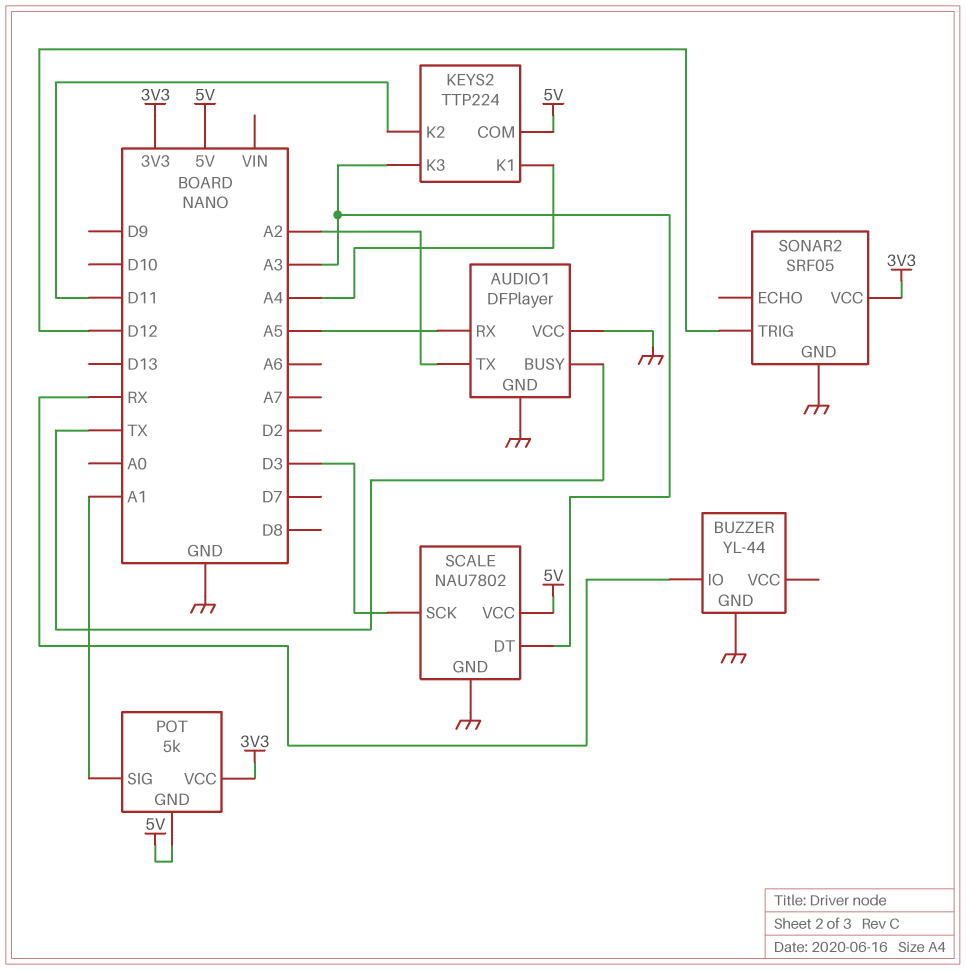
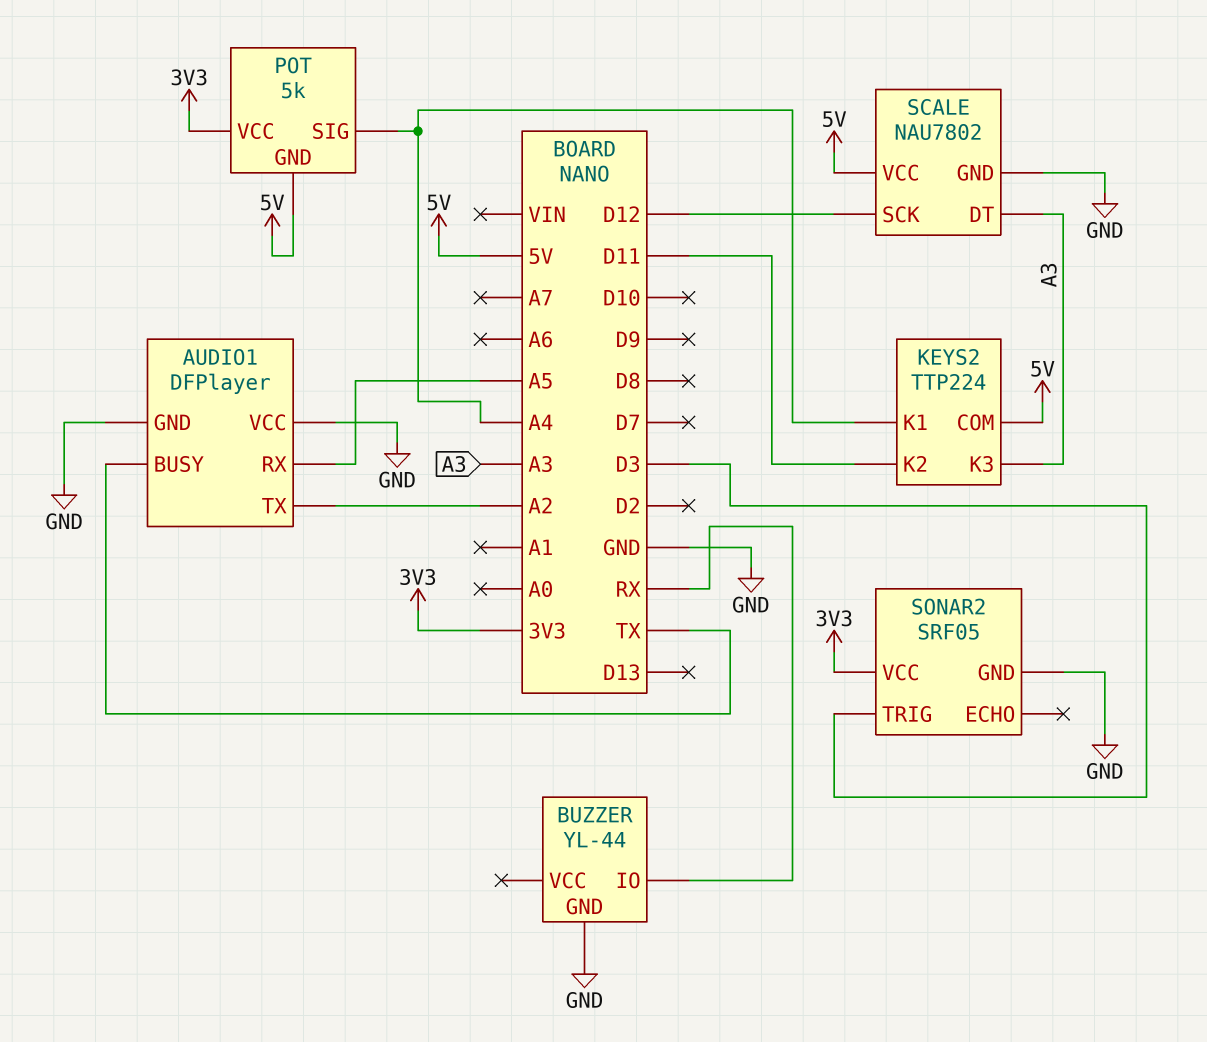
POT pin SIG: A1 -> A4
SCALE pin SCK: D3 -> D12
SONAR2 pin TRIG: D12 -> D3

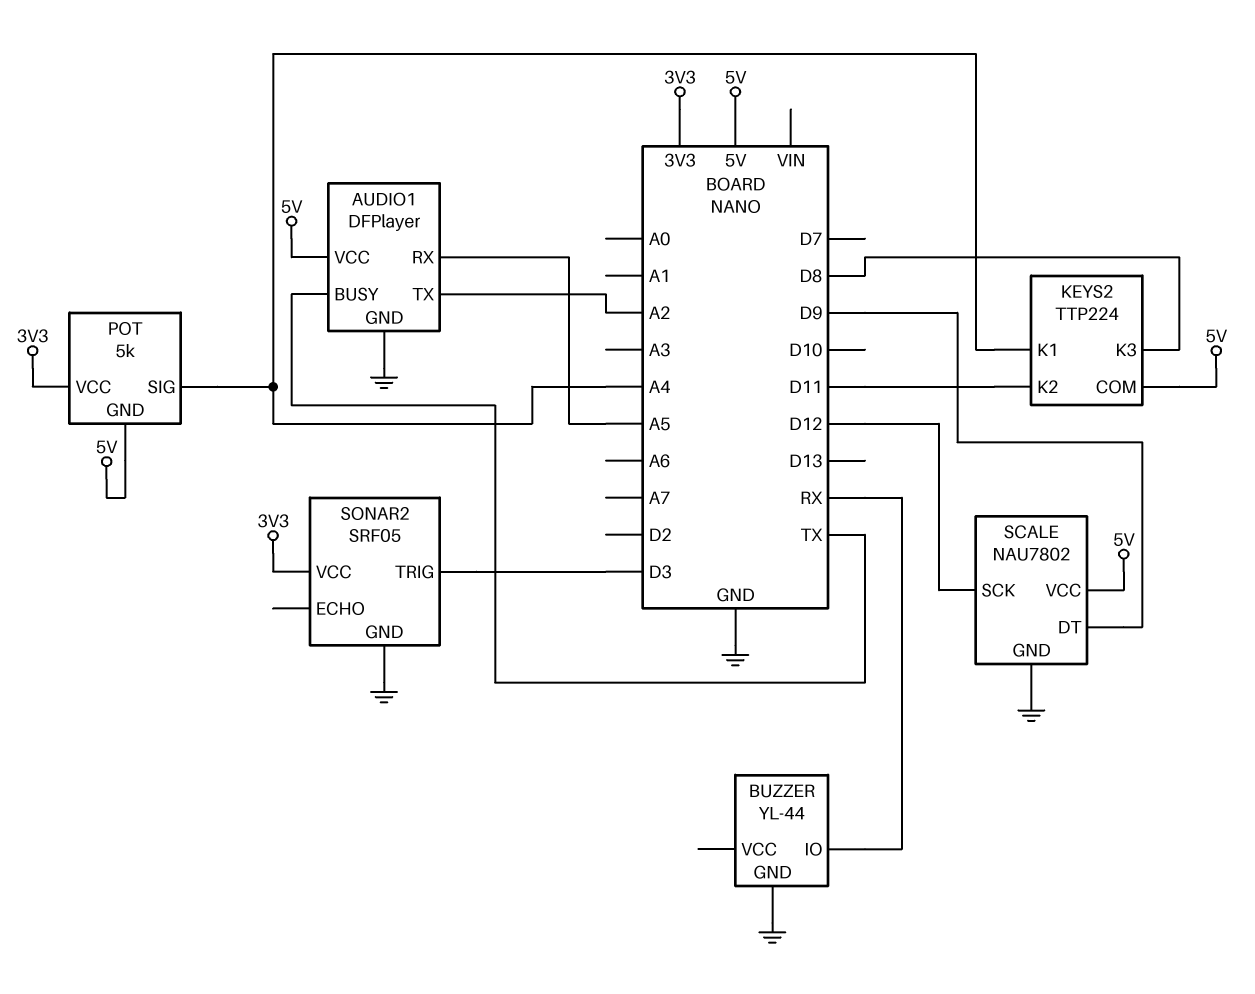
AUDIO1 pin VCC: GND -> 5V
KEYS2 pin K3: A3 -> D8
SCALE pin DT: A3 -> D9

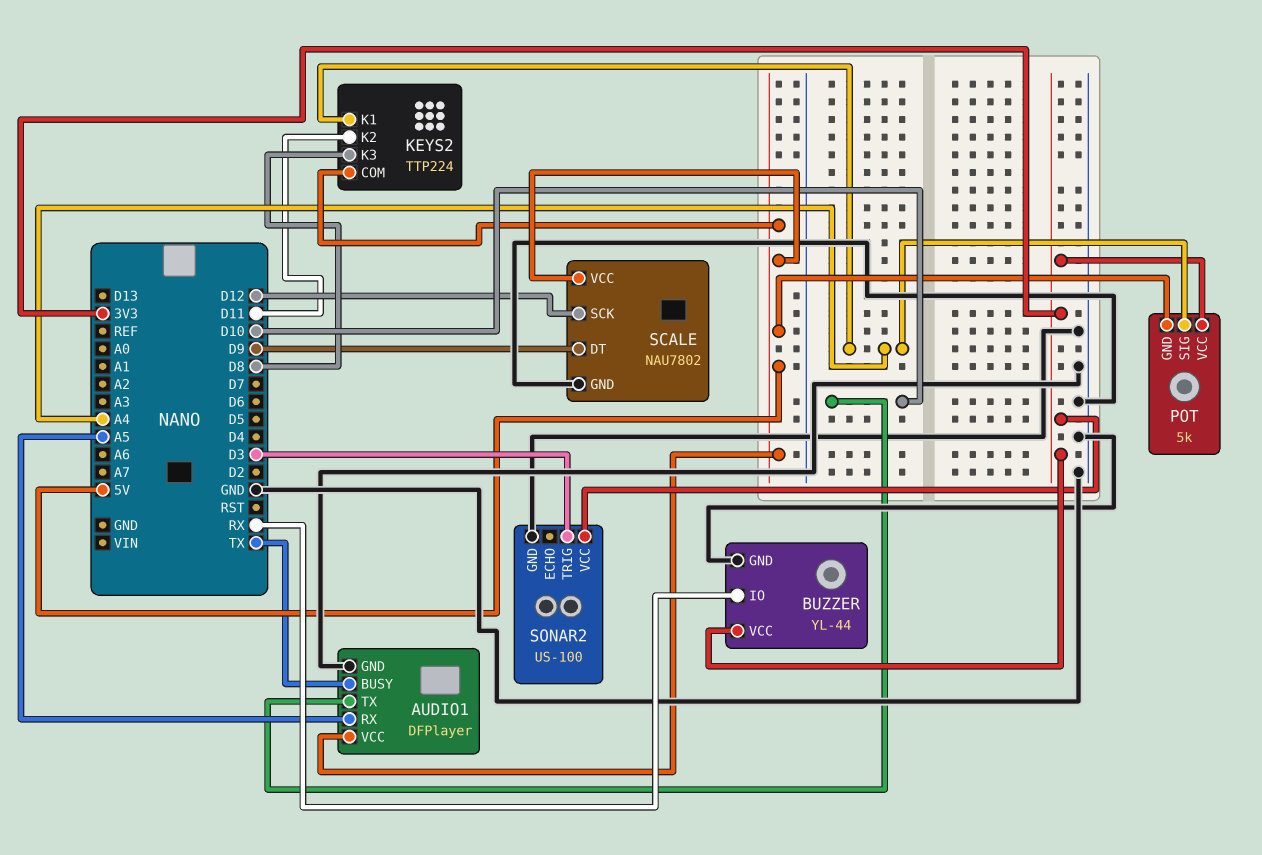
AUDIO1 pin TX: A2 -> D10
BUZZER pin VCC: none -> 3V3
SONAR2: SRF05 -> US-100

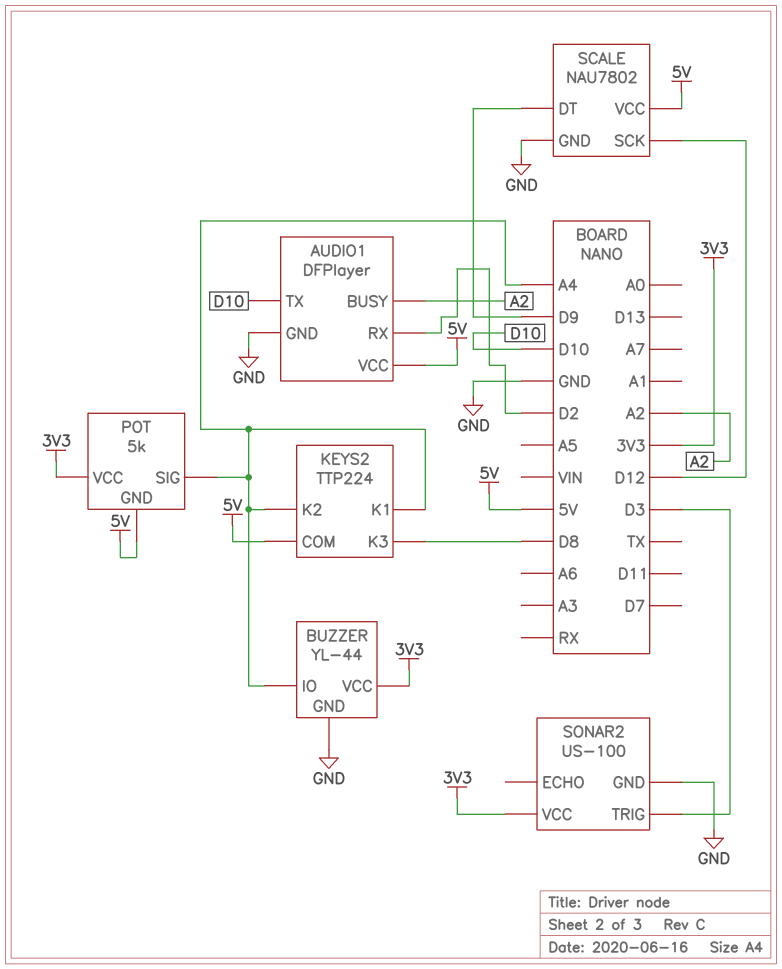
AUDIO1 pin BUSY: TX -> A2
AUDIO1 pin RX: A5 -> D2
BUZZER pin IO: RX -> A4
KEYS2 pin K2: D11 -> A4

